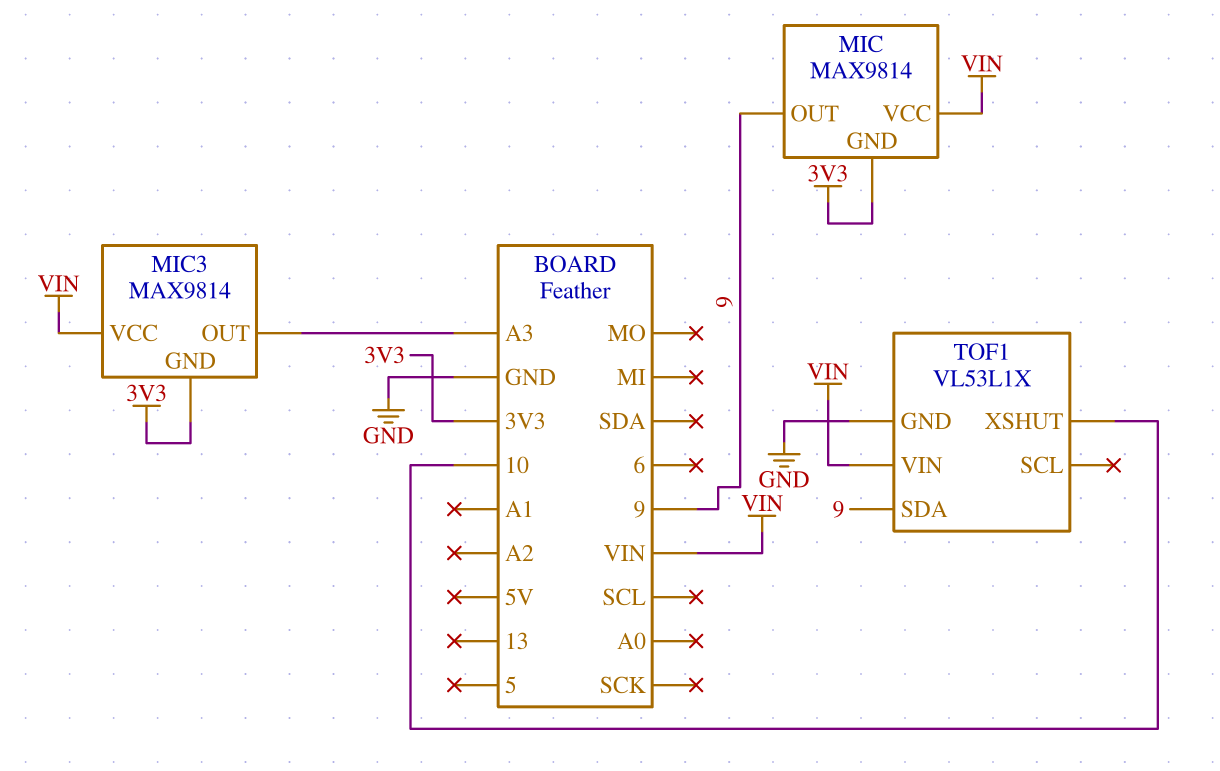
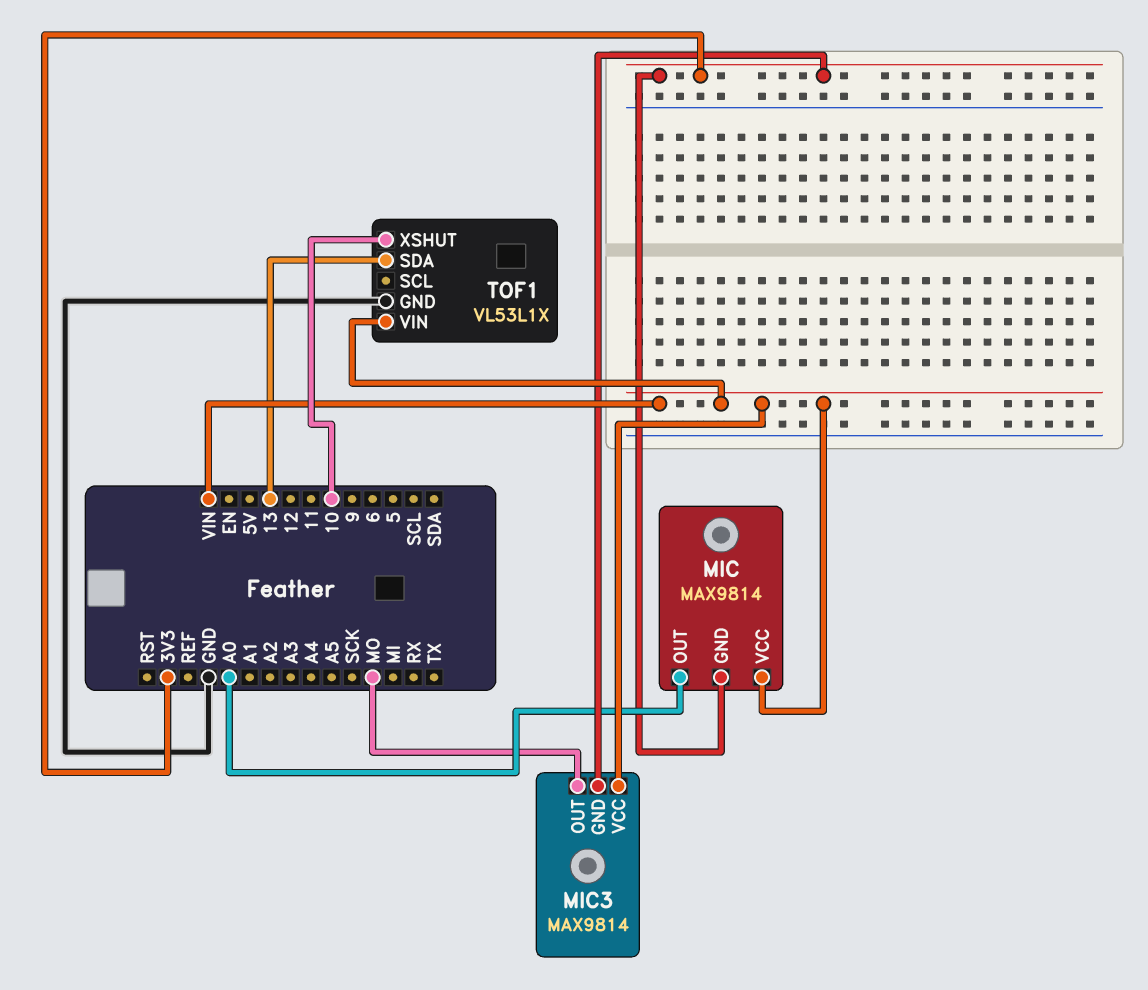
MIC pin OUT: 9 -> A0
MIC3 pin OUT: A3 -> MO
TOF1 pin SDA: 9 -> 13

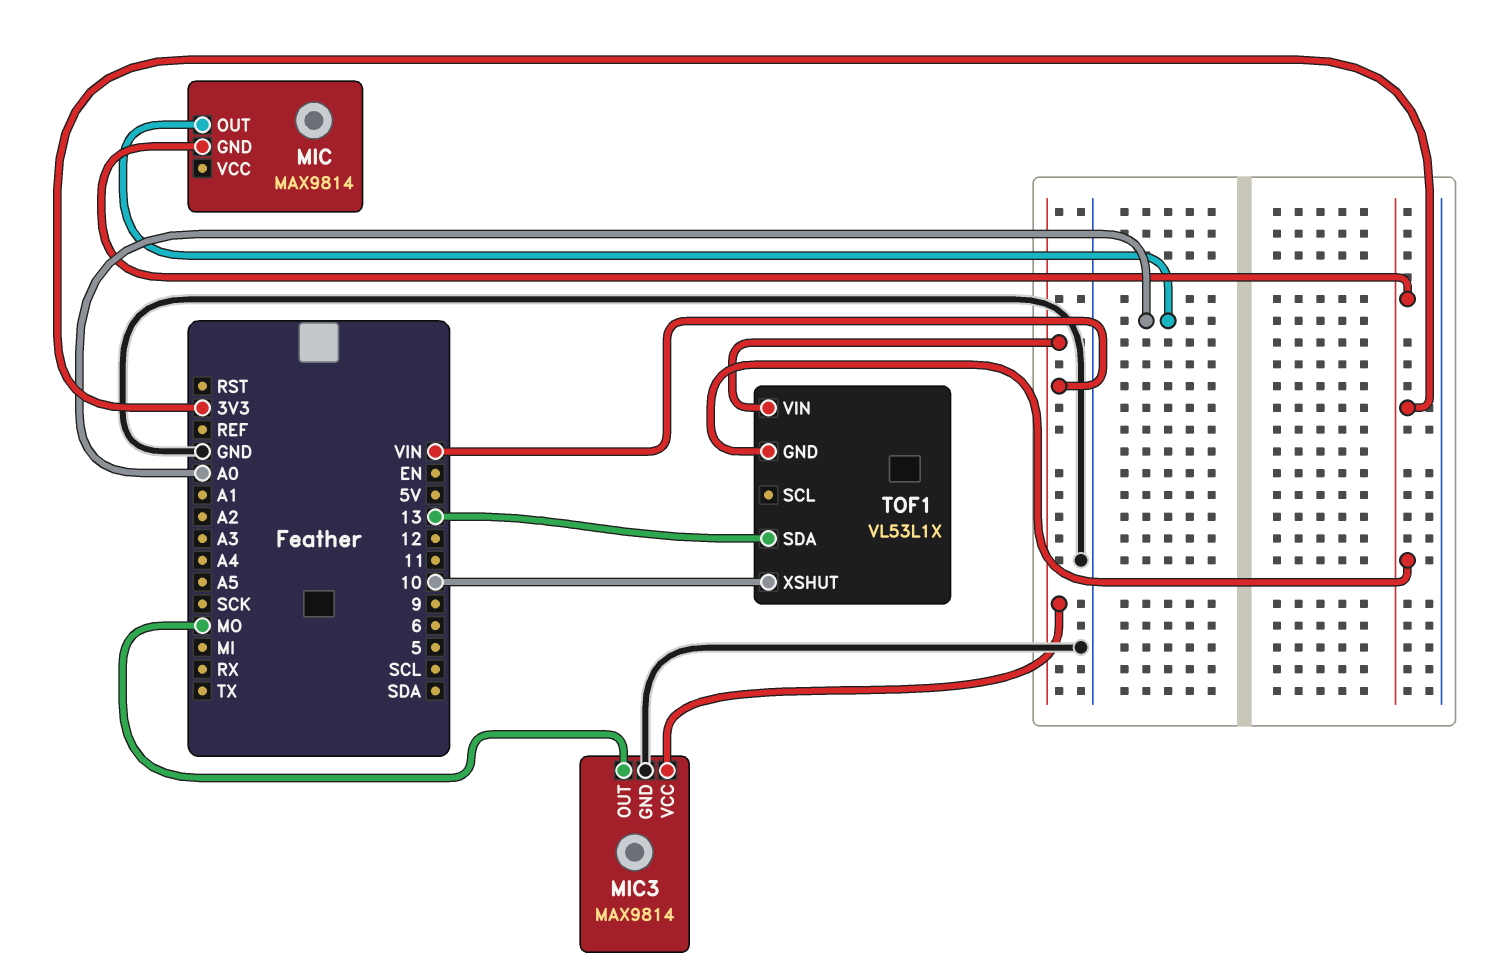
MIC pin VCC: VIN -> none
MIC3 pin GND: 3V3 -> GND
TOF1 pin GND: GND -> 3V3

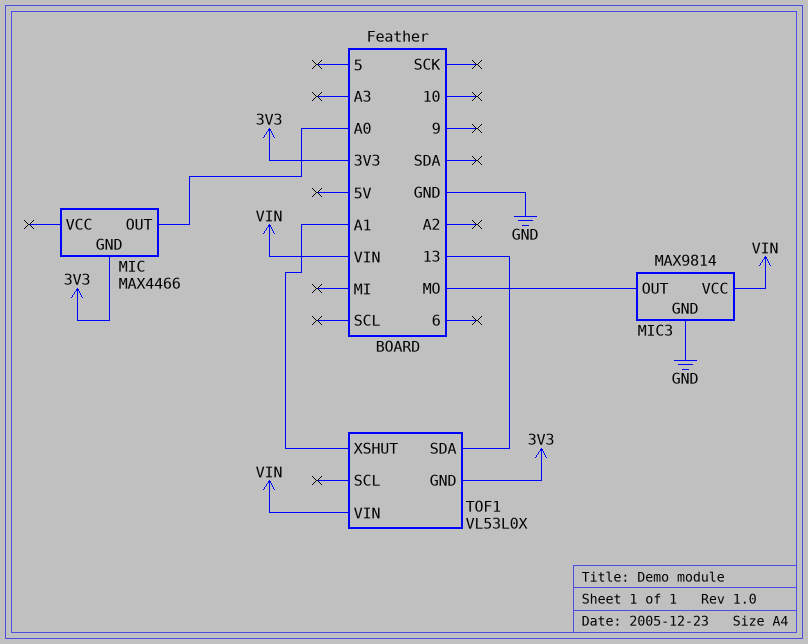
MIC: MAX9814 -> MAX4466
TOF1: VL53L1X -> VL53L0X
TOF1 pin XSHUT: 10 -> A1

